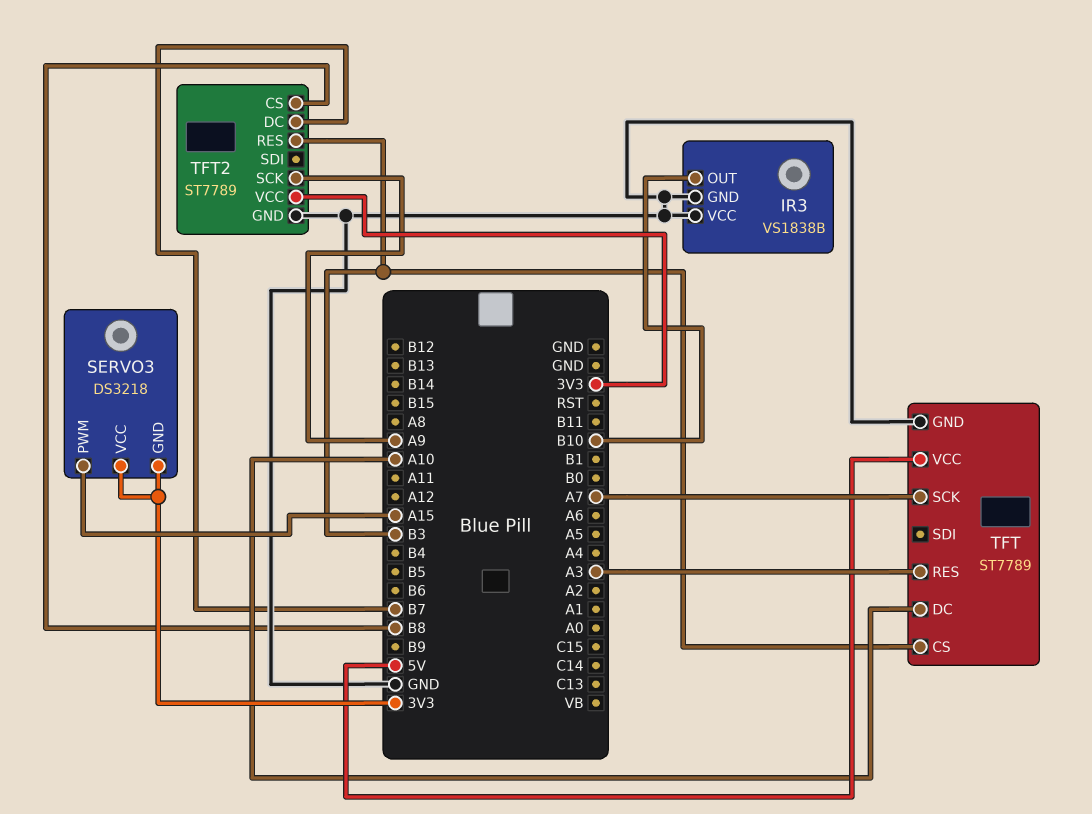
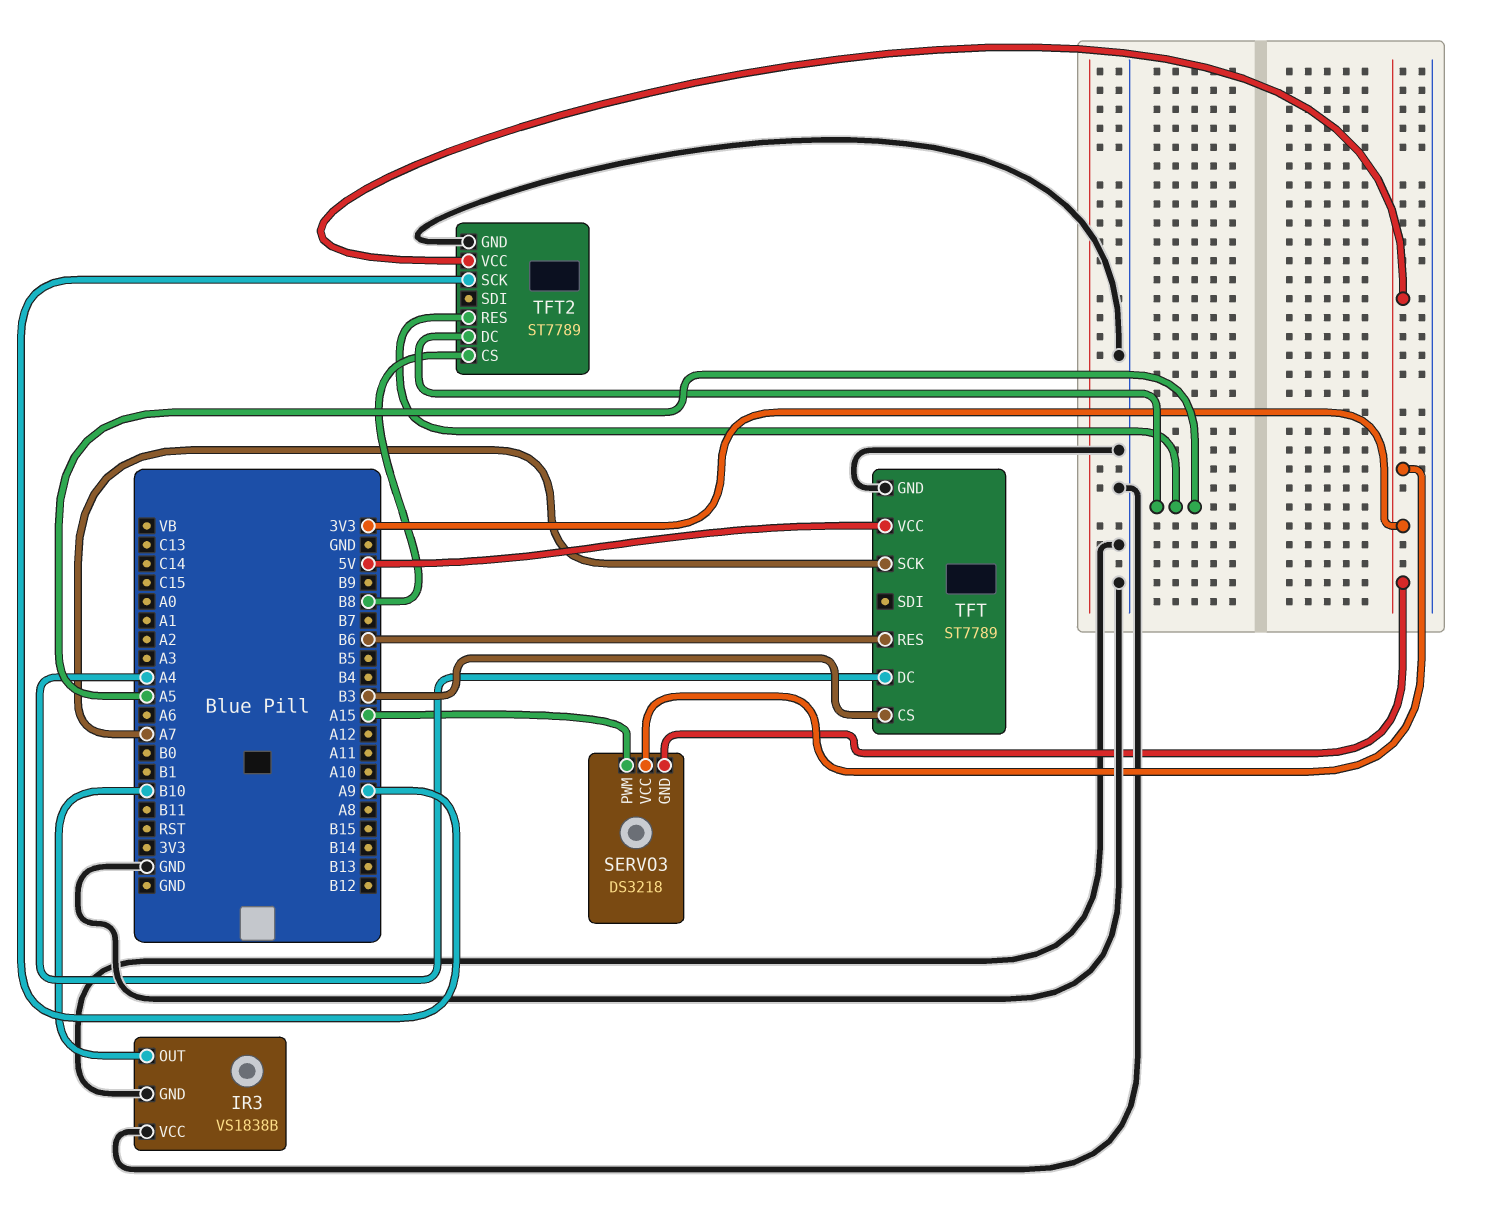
TFT pin DC: A10 -> A4
TFT pin RES: A3 -> B6
TFT2 pin DC: B7 -> A5
TFT2 pin RES: B3 -> A5

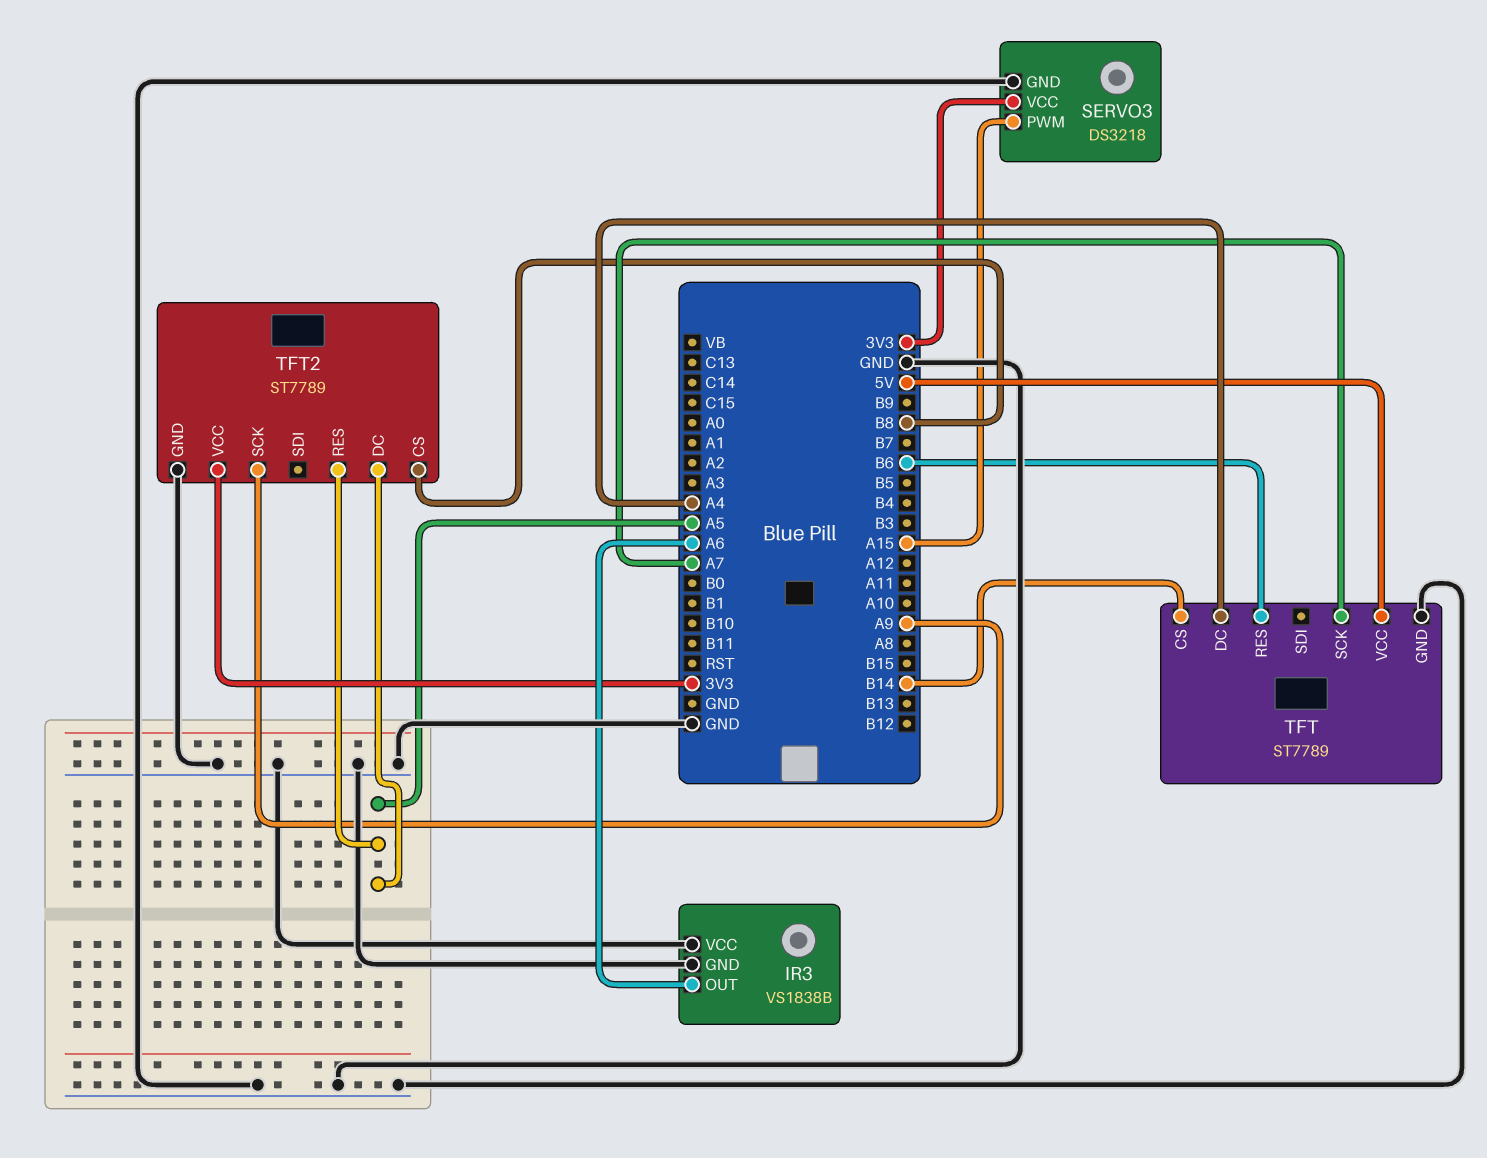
IR3 pin OUT: B10 -> A6
SERVO3 pin GND: 3V3 -> GND
TFT pin CS: B3 -> B14

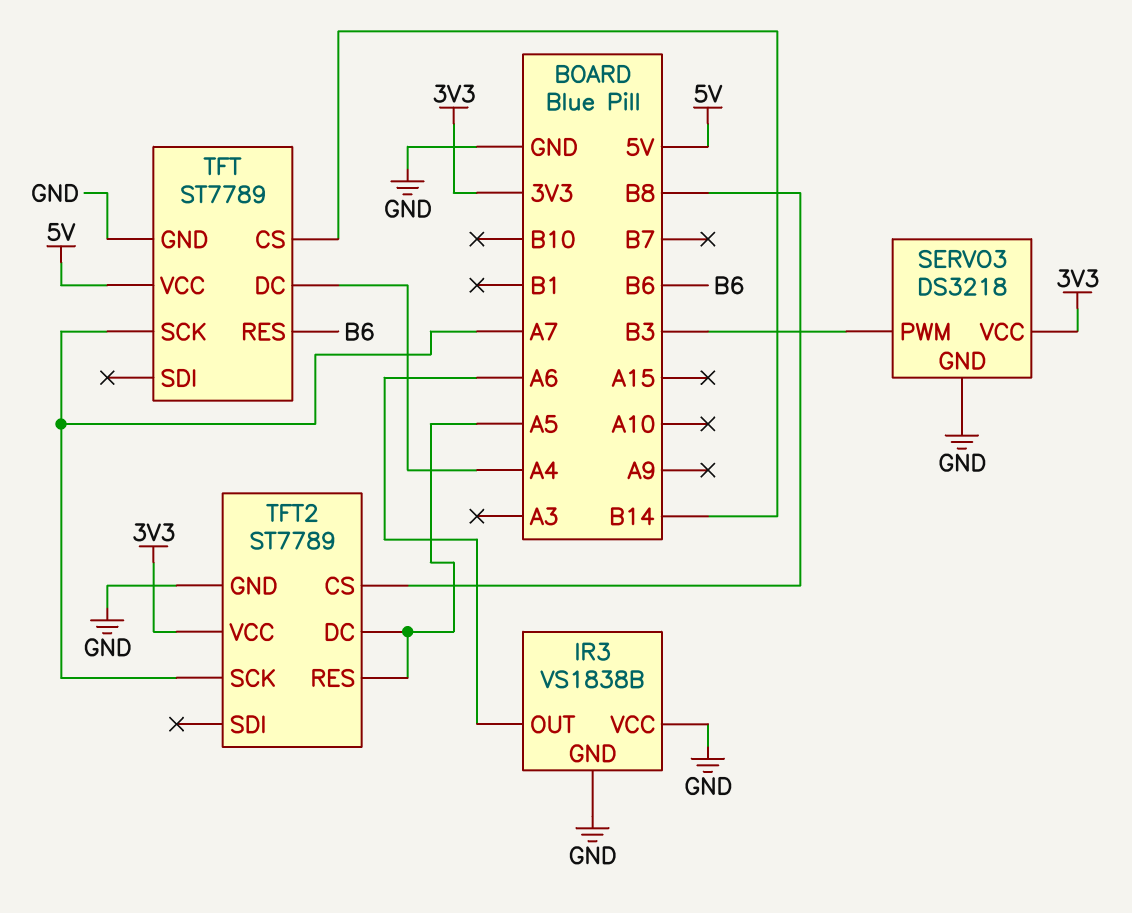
SERVO3 pin PWM: A15 -> B3
TFT2 pin SCK: A9 -> A7

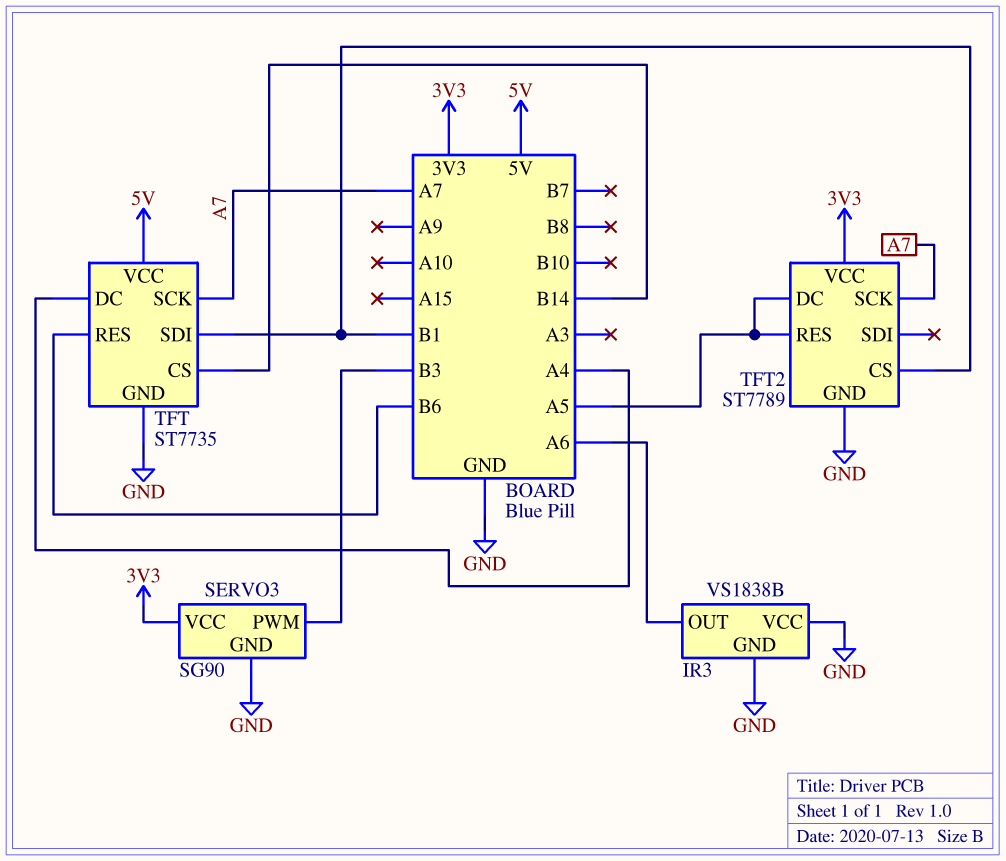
SERVO3: DS3218 -> SG90
TFT: ST7789 -> ST7735
TFT pin SDI: none -> B1
TFT2 pin CS: B8 -> B1

